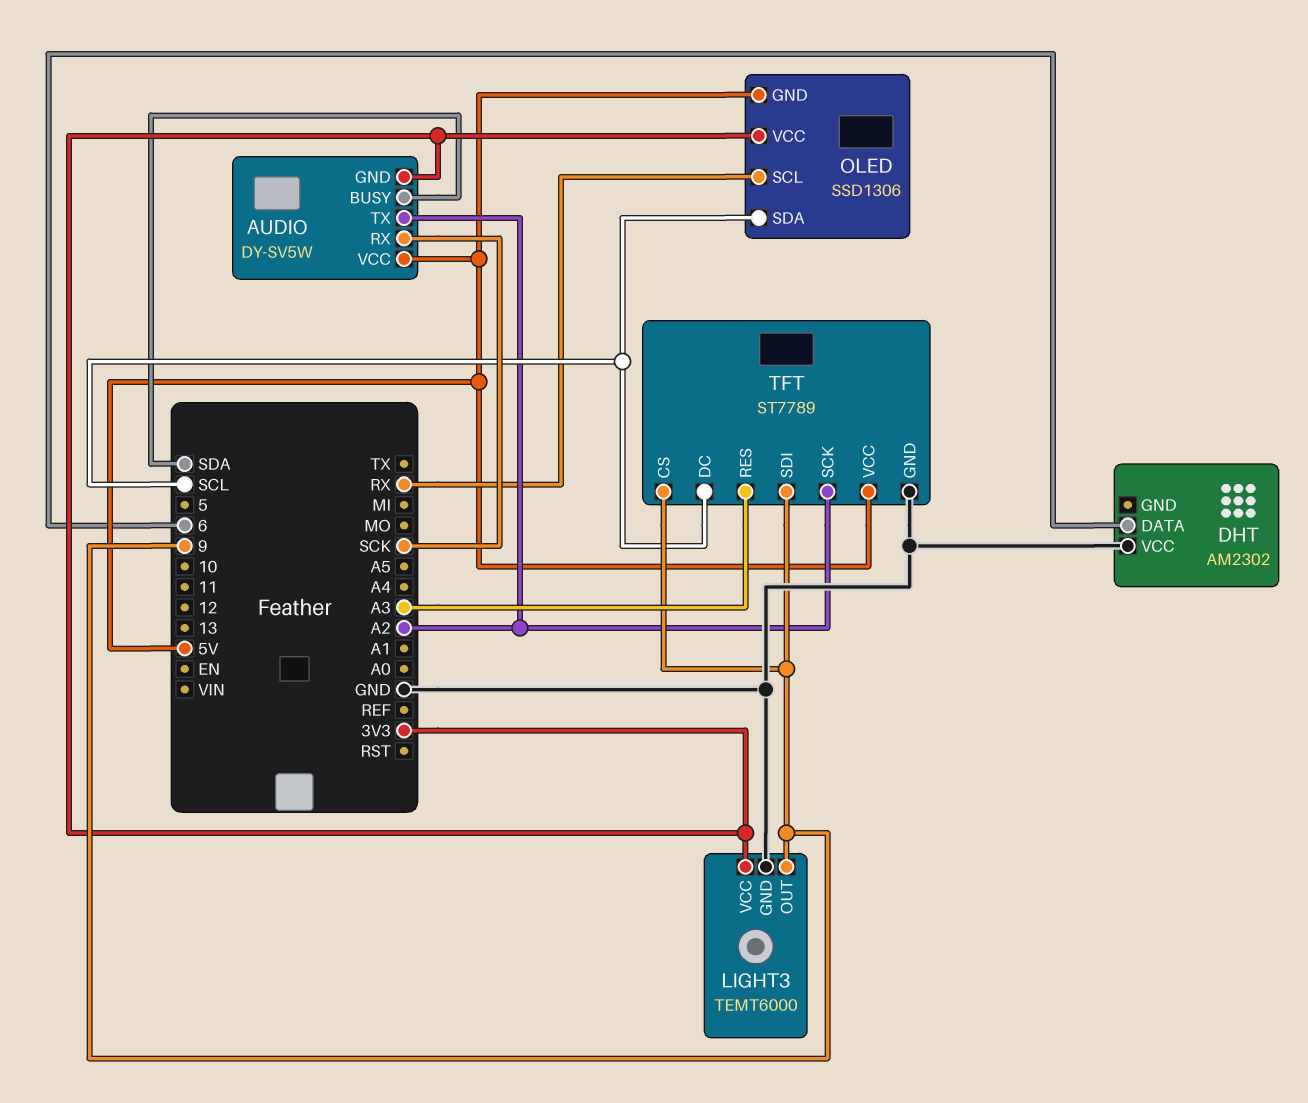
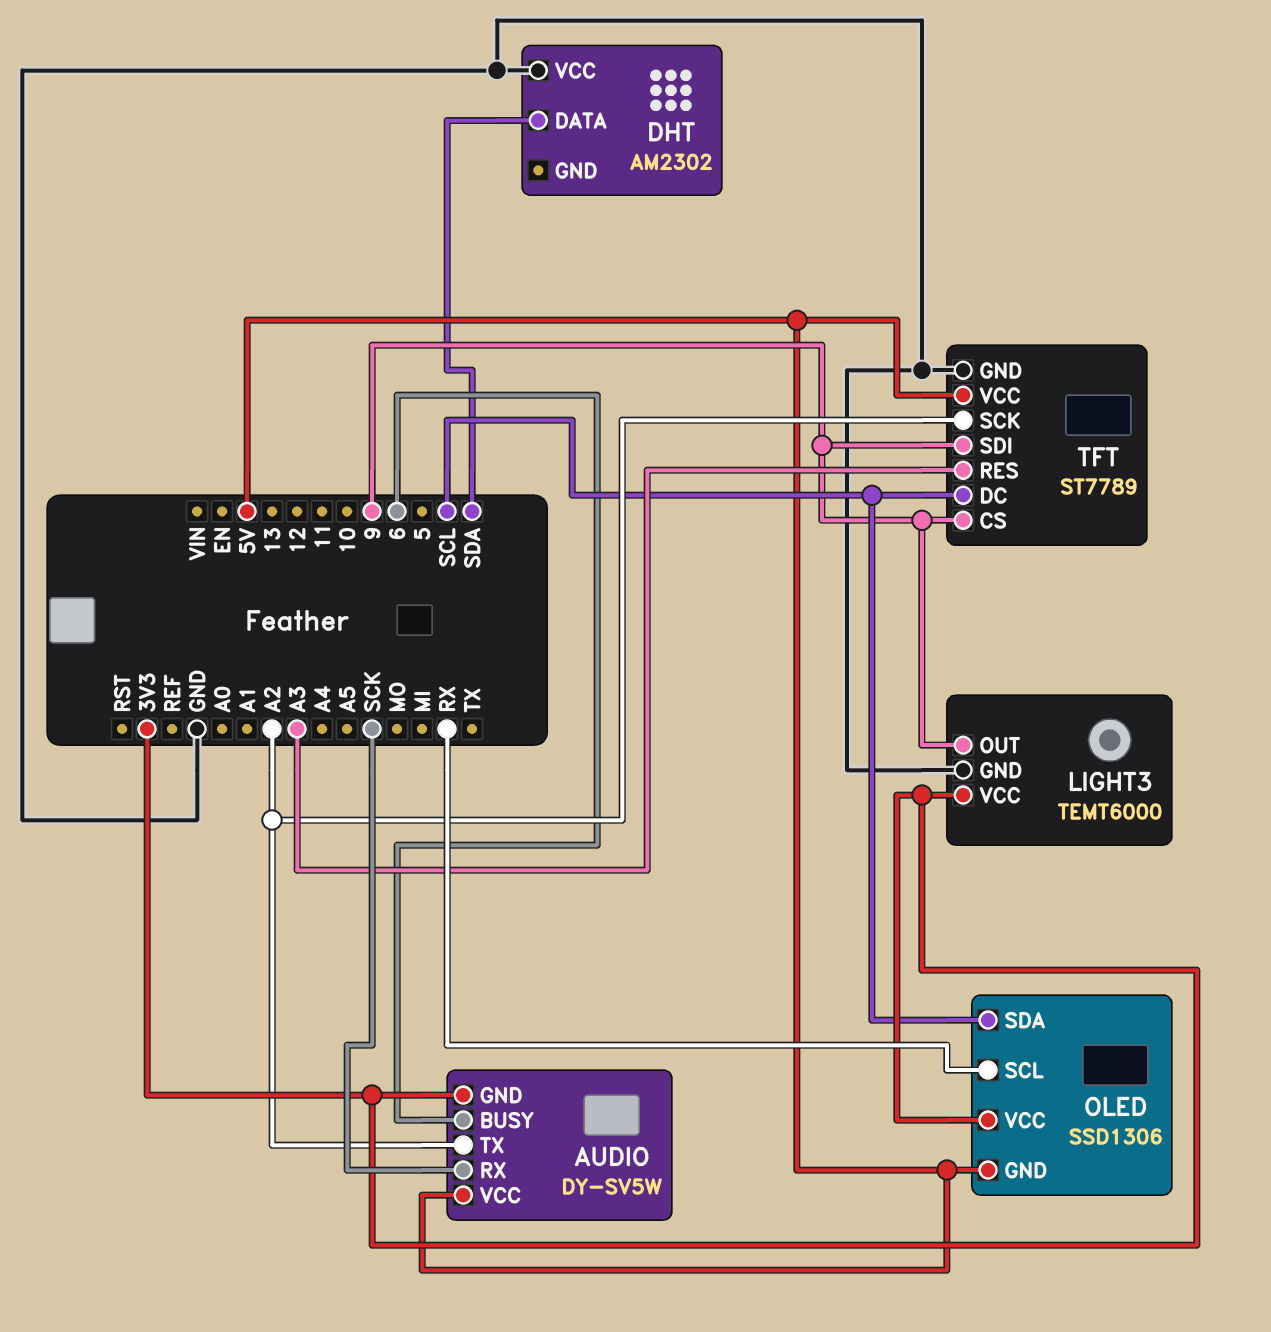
AUDIO pin BUSY: SDA -> 6
DHT pin DATA: 6 -> SDA

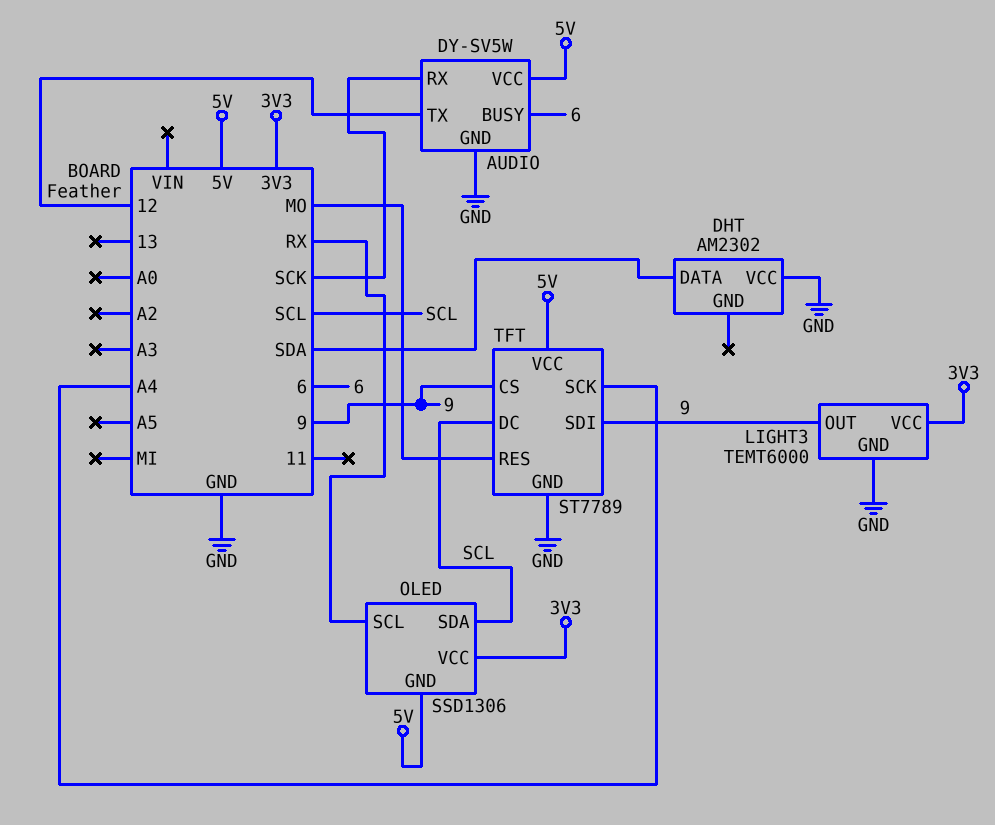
AUDIO pin GND: 3V3 -> GND
AUDIO pin TX: A2 -> 12
TFT pin RES: A3 -> MO
TFT pin SCK: A2 -> A4

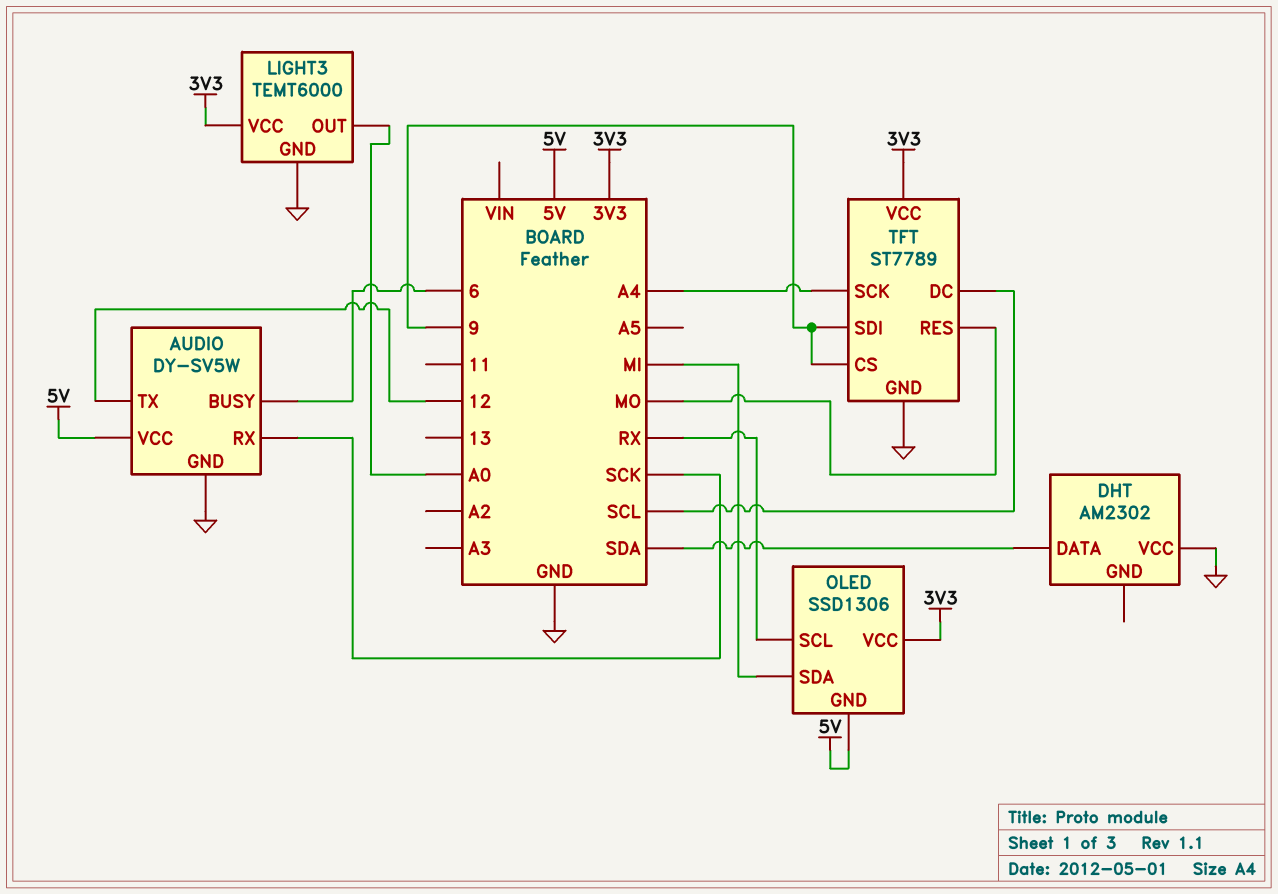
LIGHT3 pin OUT: 9 -> A0
OLED pin SDA: SCL -> MI
TFT pin VCC: 5V -> 3V3

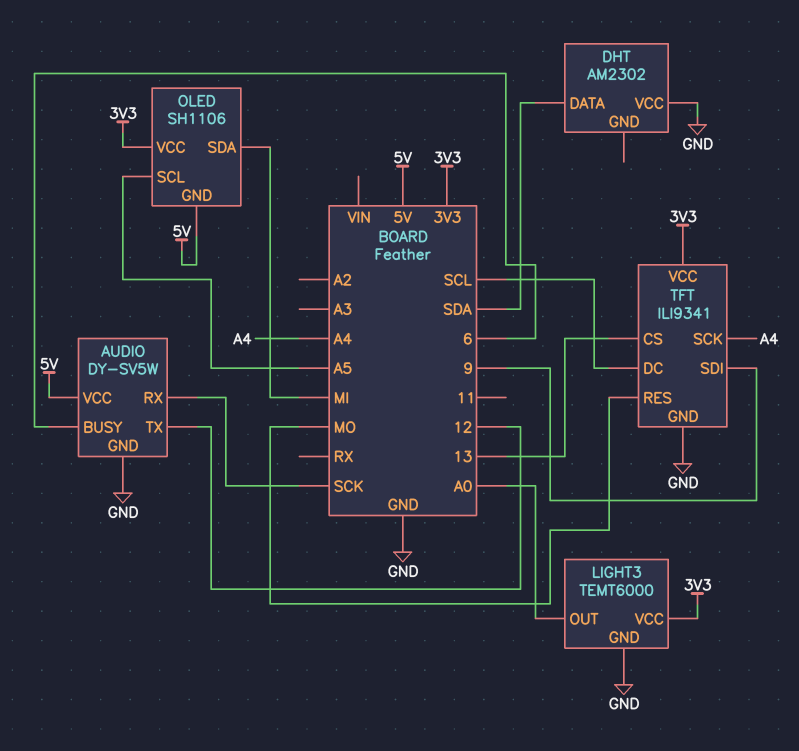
OLED: SSD1306 -> SH1106
OLED pin SCL: RX -> A5
TFT: ST7789 -> ILI9341
TFT pin CS: 9 -> 13

